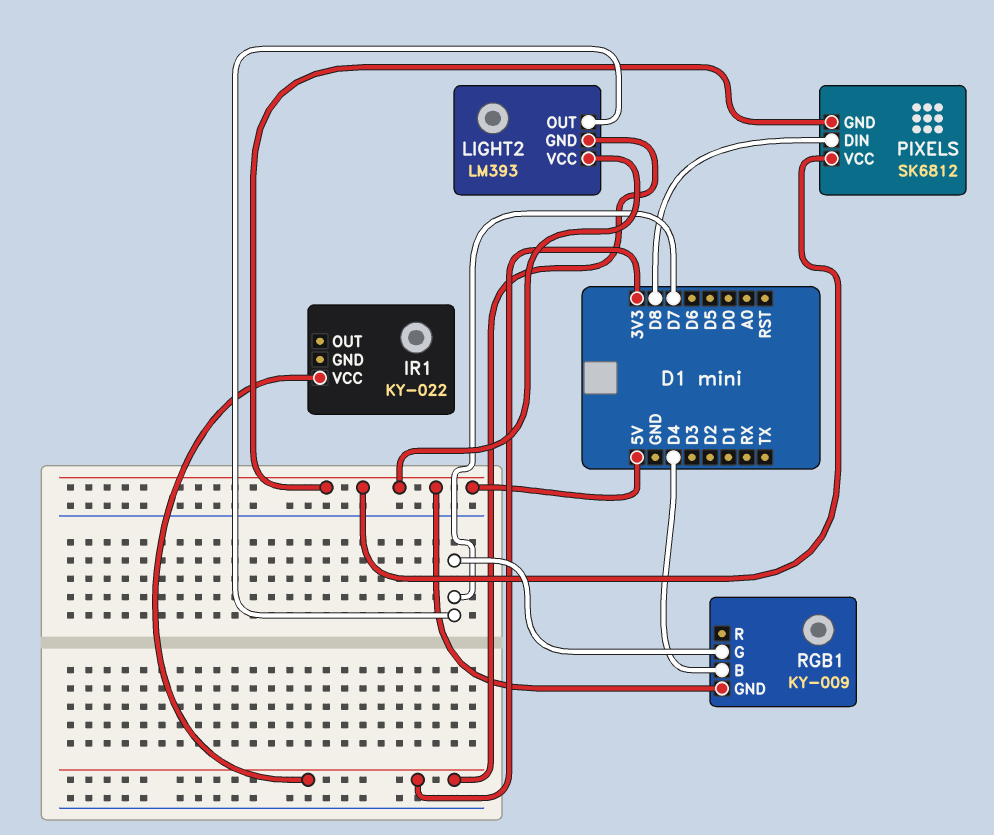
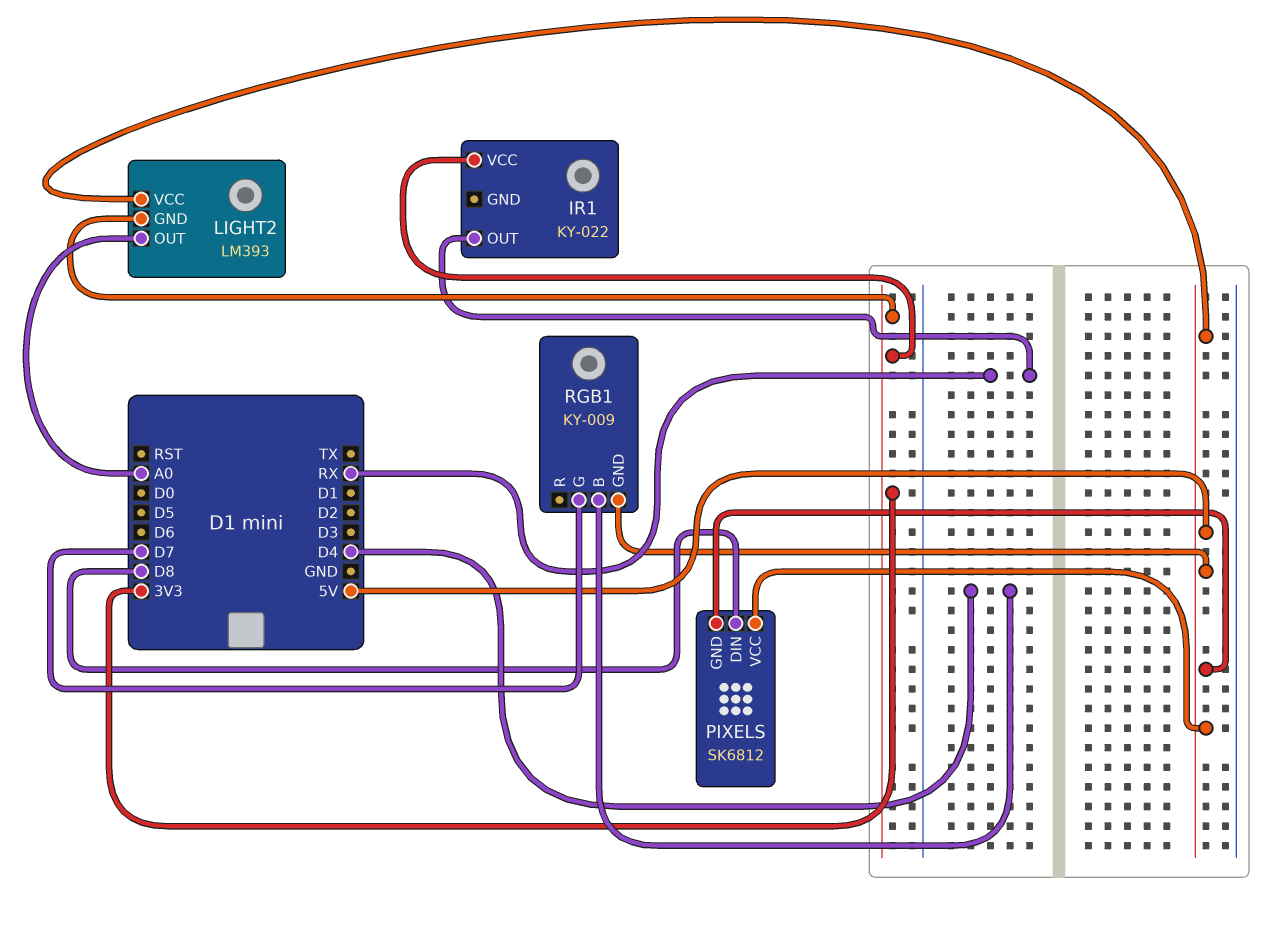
IR1 pin OUT: none -> RX
LIGHT2 pin OUT: D7 -> A0

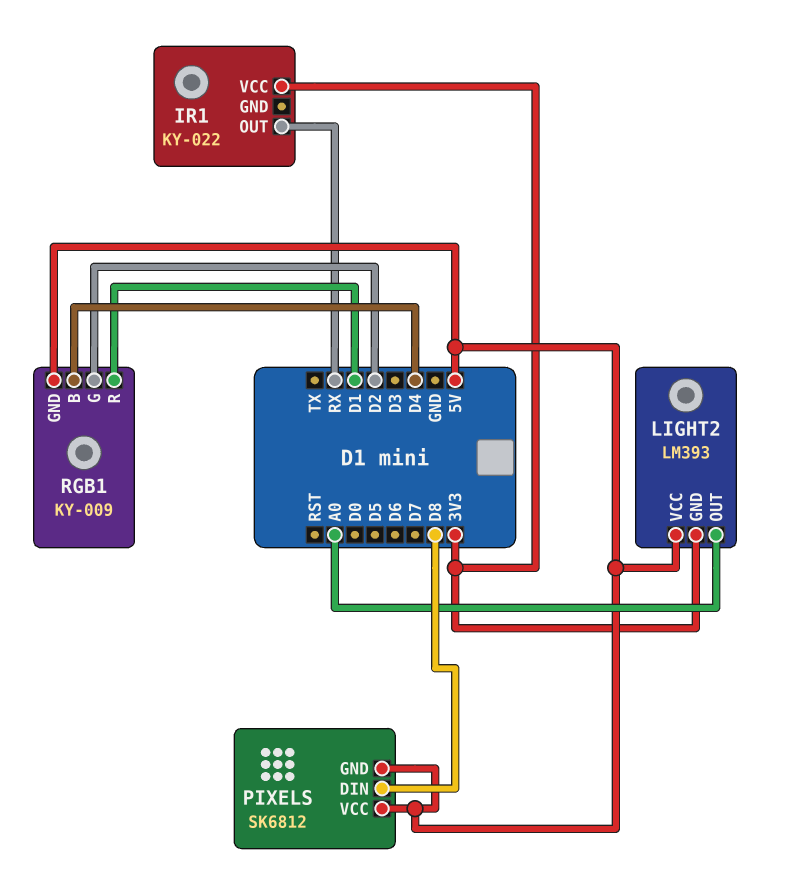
RGB1 pin G: D7 -> D2
RGB1 pin R: none -> D1

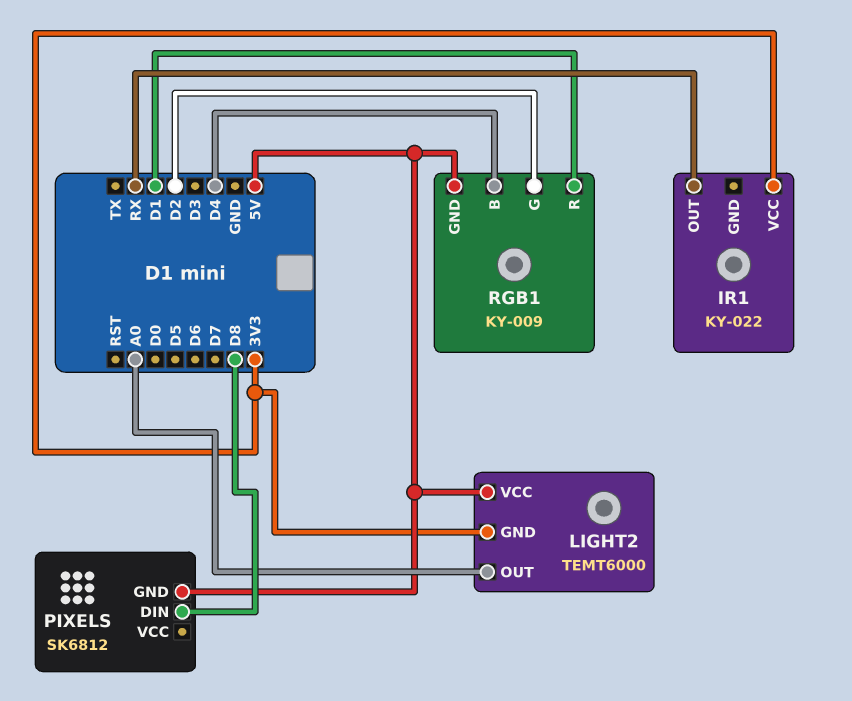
LIGHT2: LM393 -> TEMT6000
PIXELS pin VCC: 5V -> none

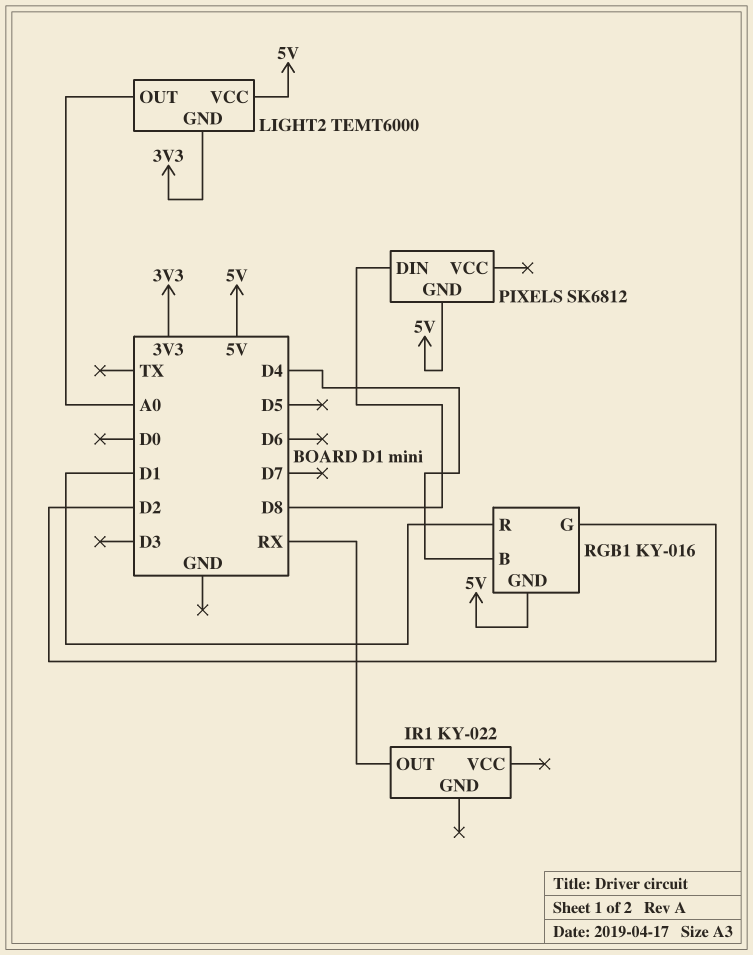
IR1 pin VCC: 3V3 -> none
RGB1: KY-009 -> KY-016

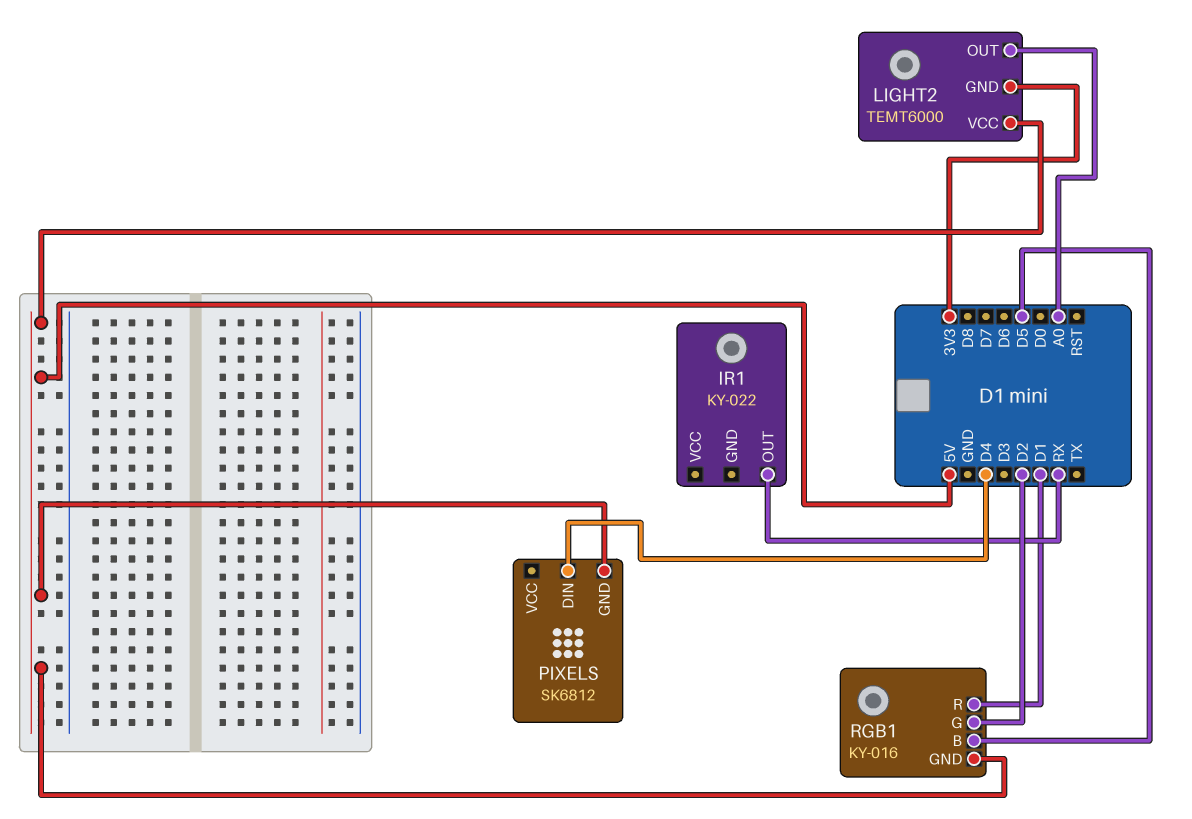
PIXELS pin DIN: D8 -> D4
RGB1 pin B: D4 -> D5

